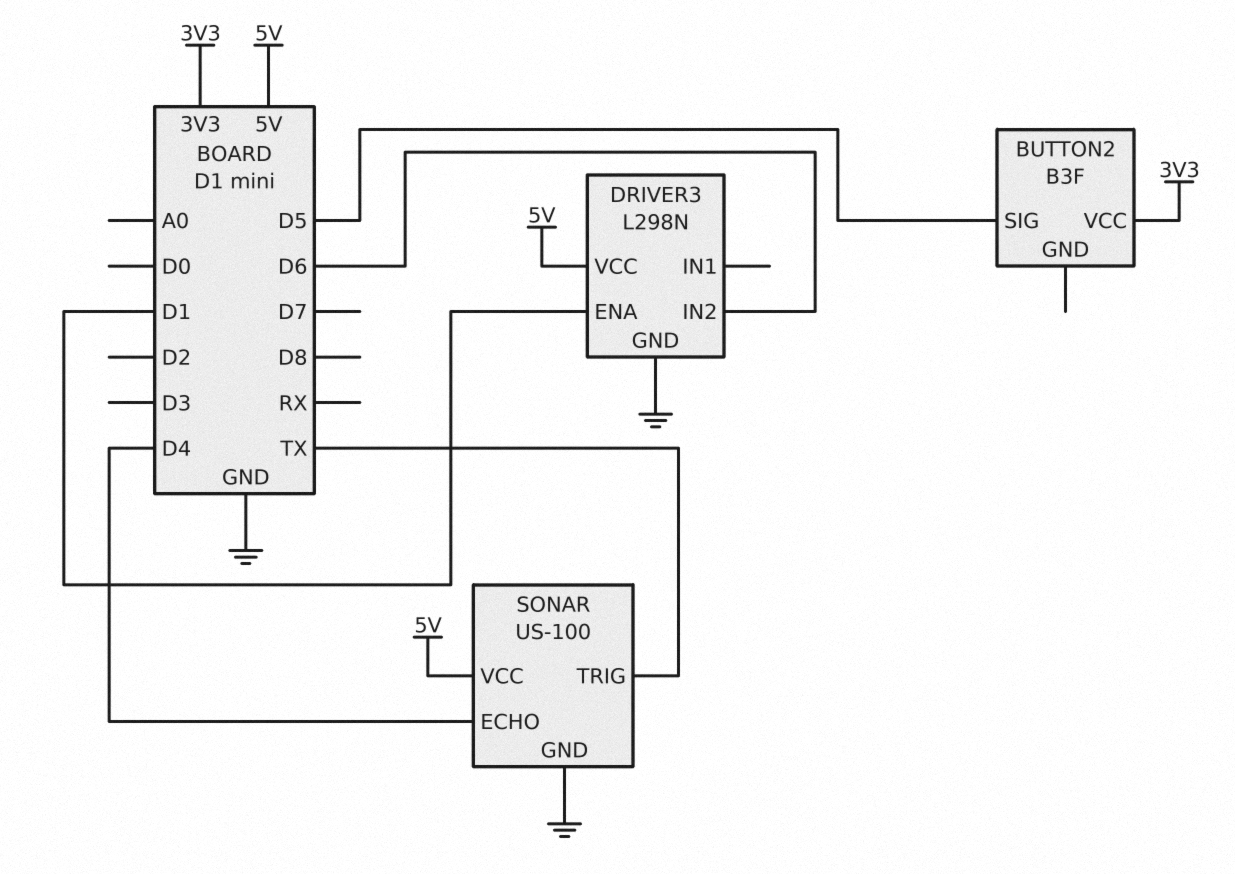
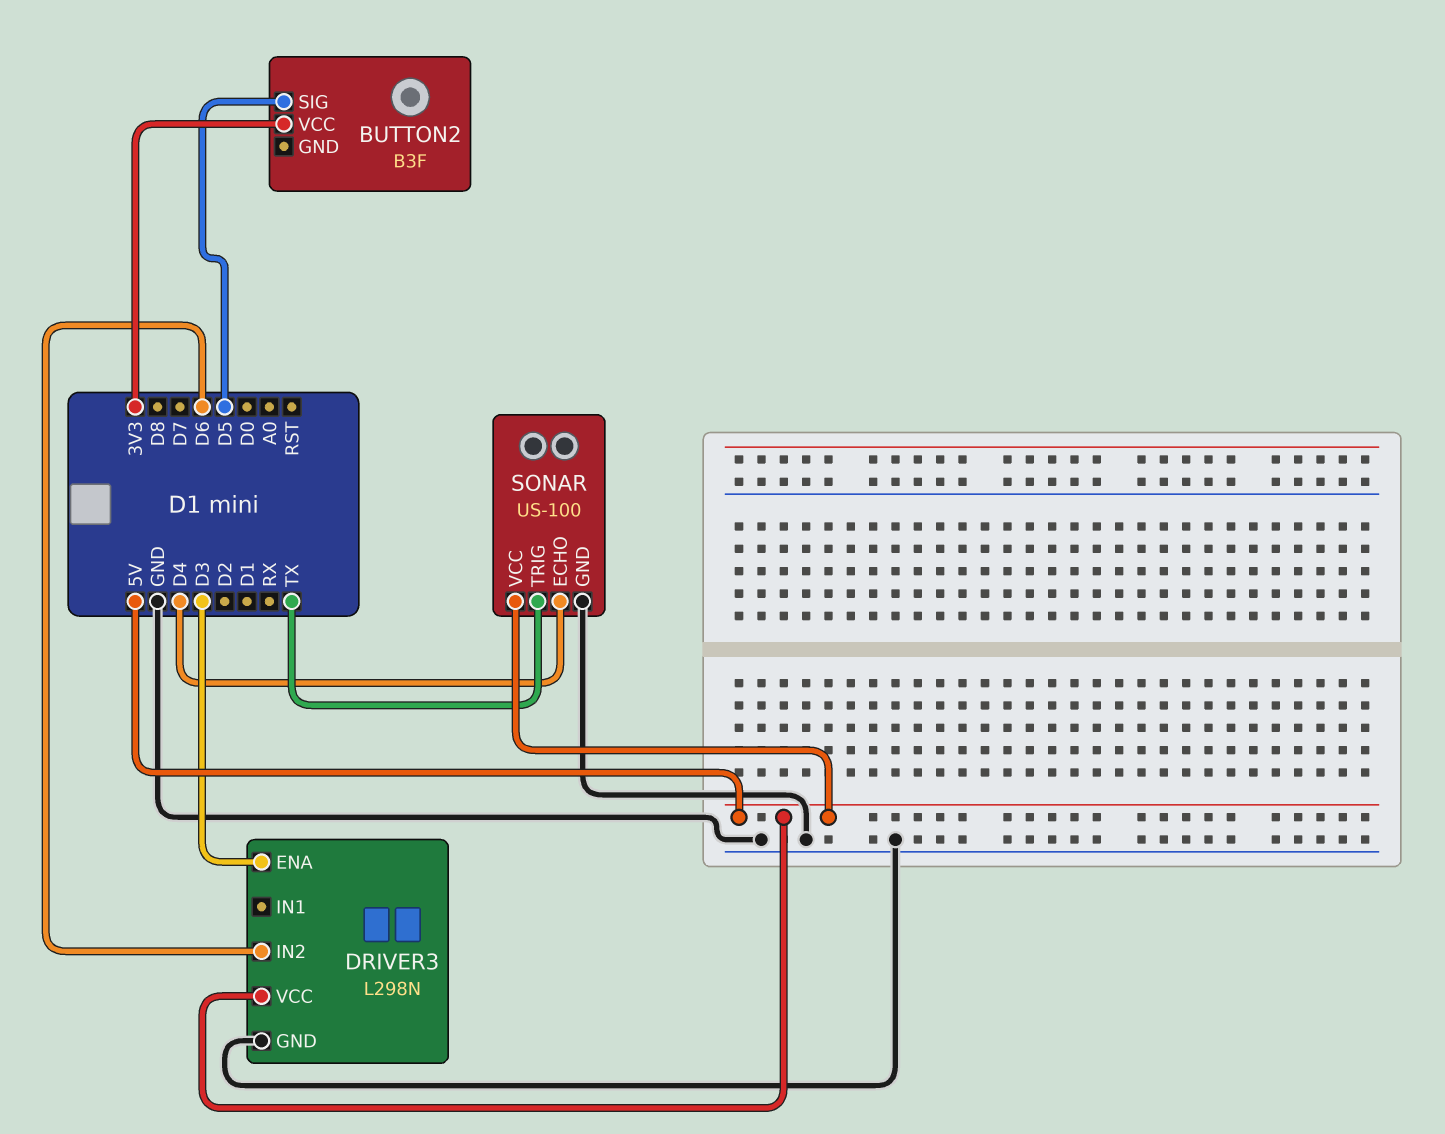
DRIVER3 pin ENA: D1 -> D3

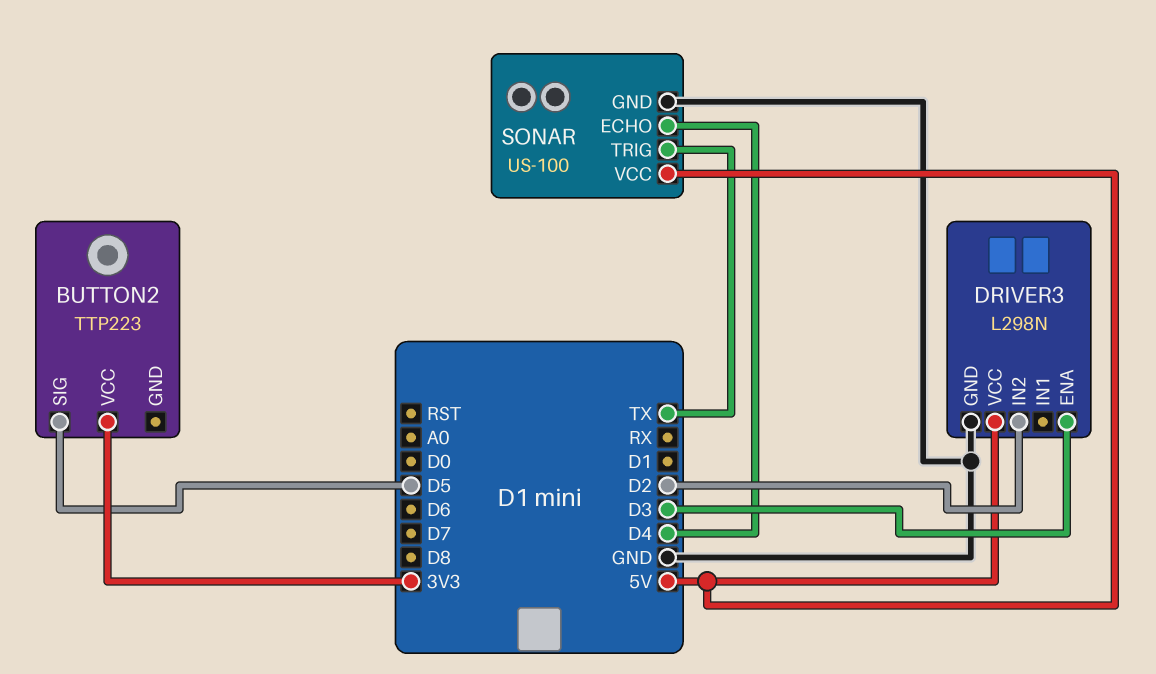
BUTTON2: B3F -> TTP223
DRIVER3 pin IN2: D6 -> D2

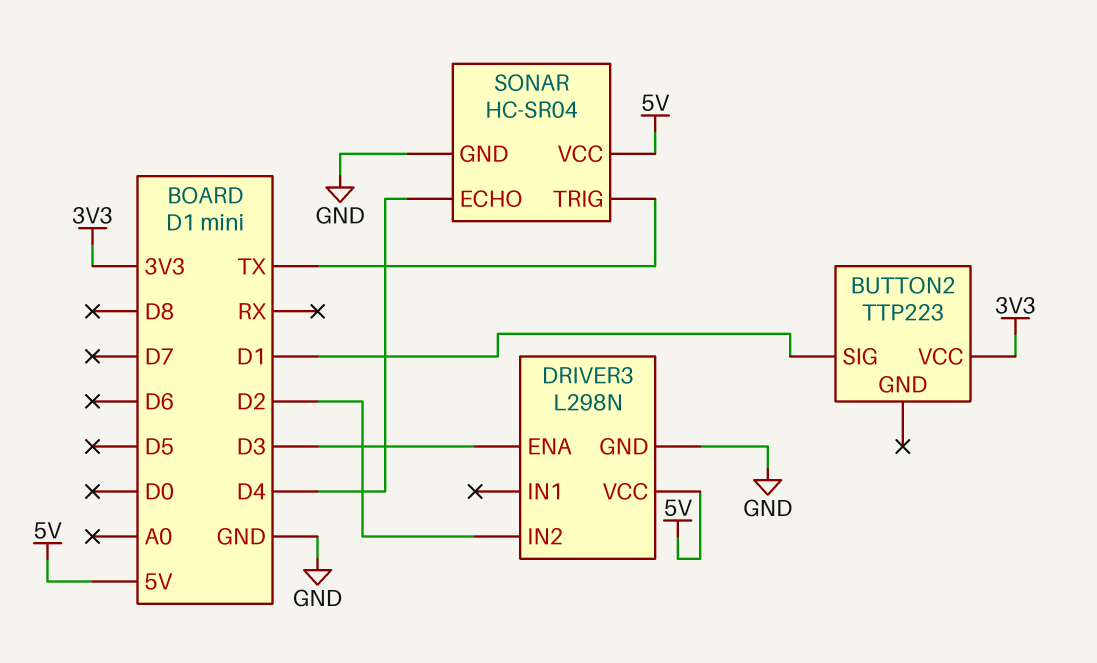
BUTTON2 pin SIG: D5 -> D1
SONAR: US-100 -> HC-SR04

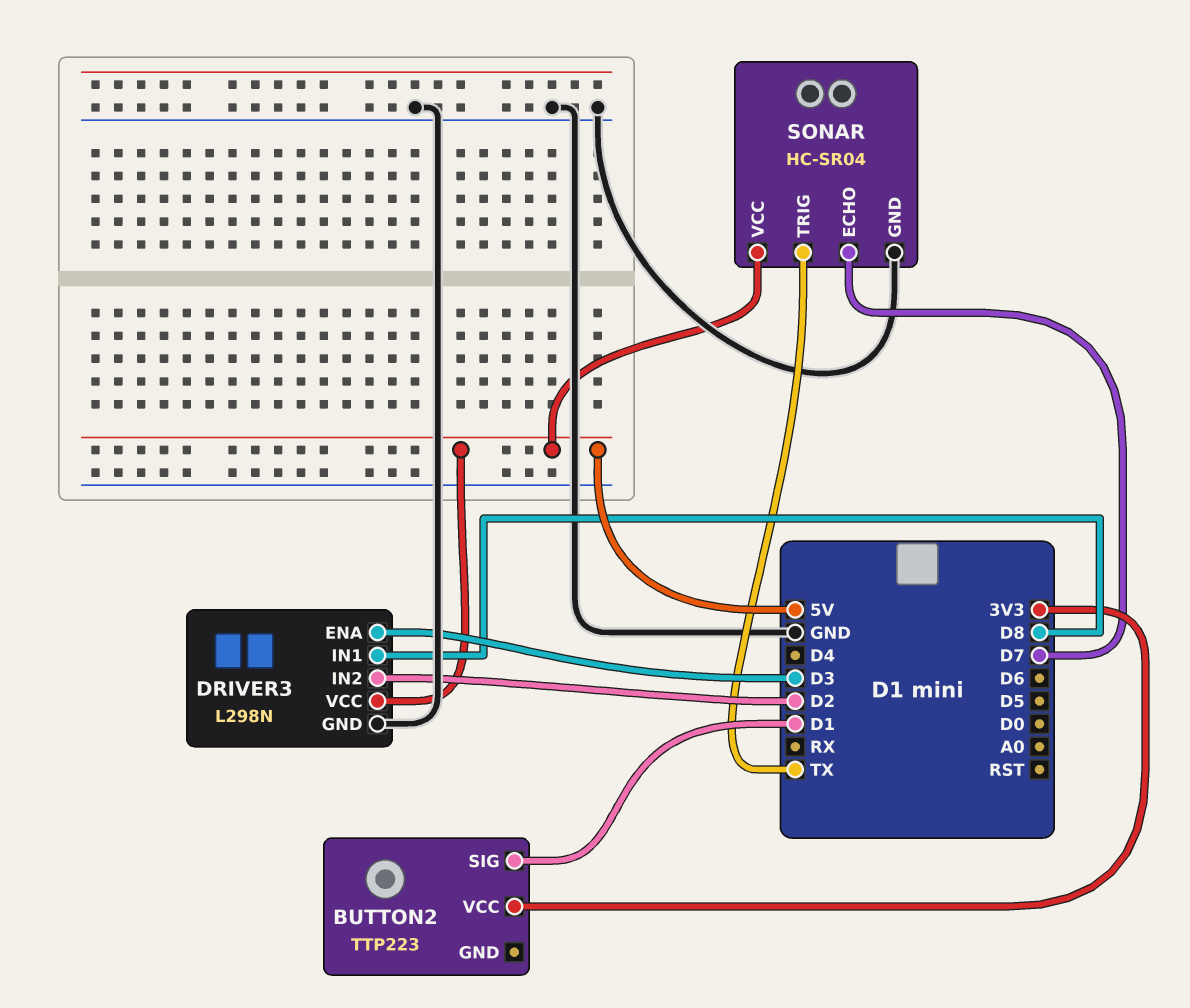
DRIVER3 pin IN1: none -> D8
SONAR pin ECHO: D4 -> D7

